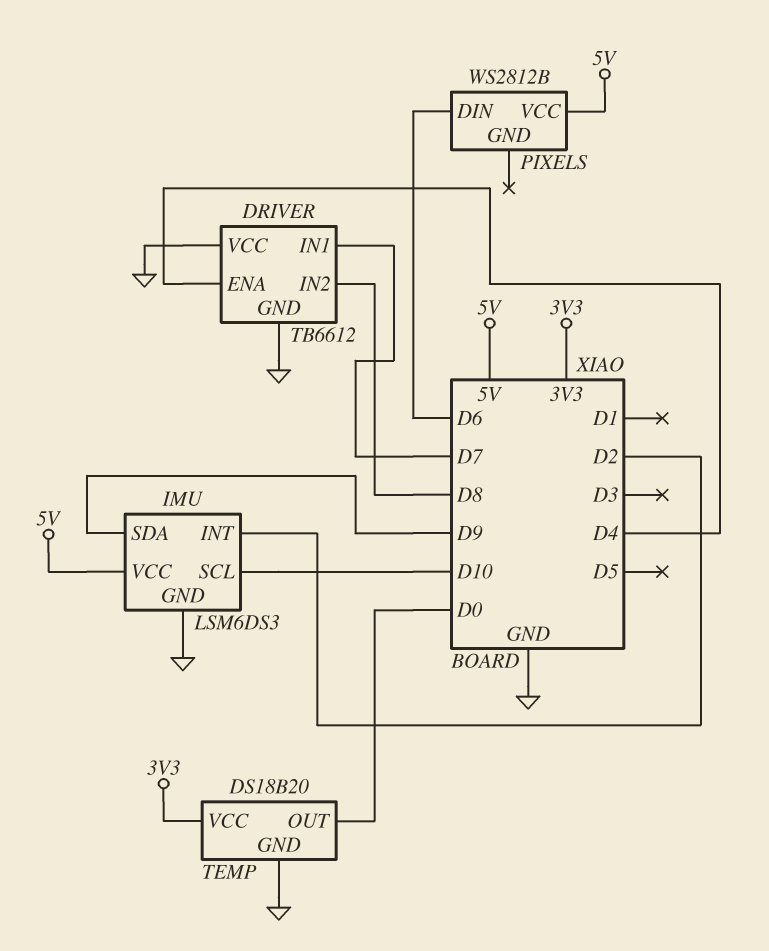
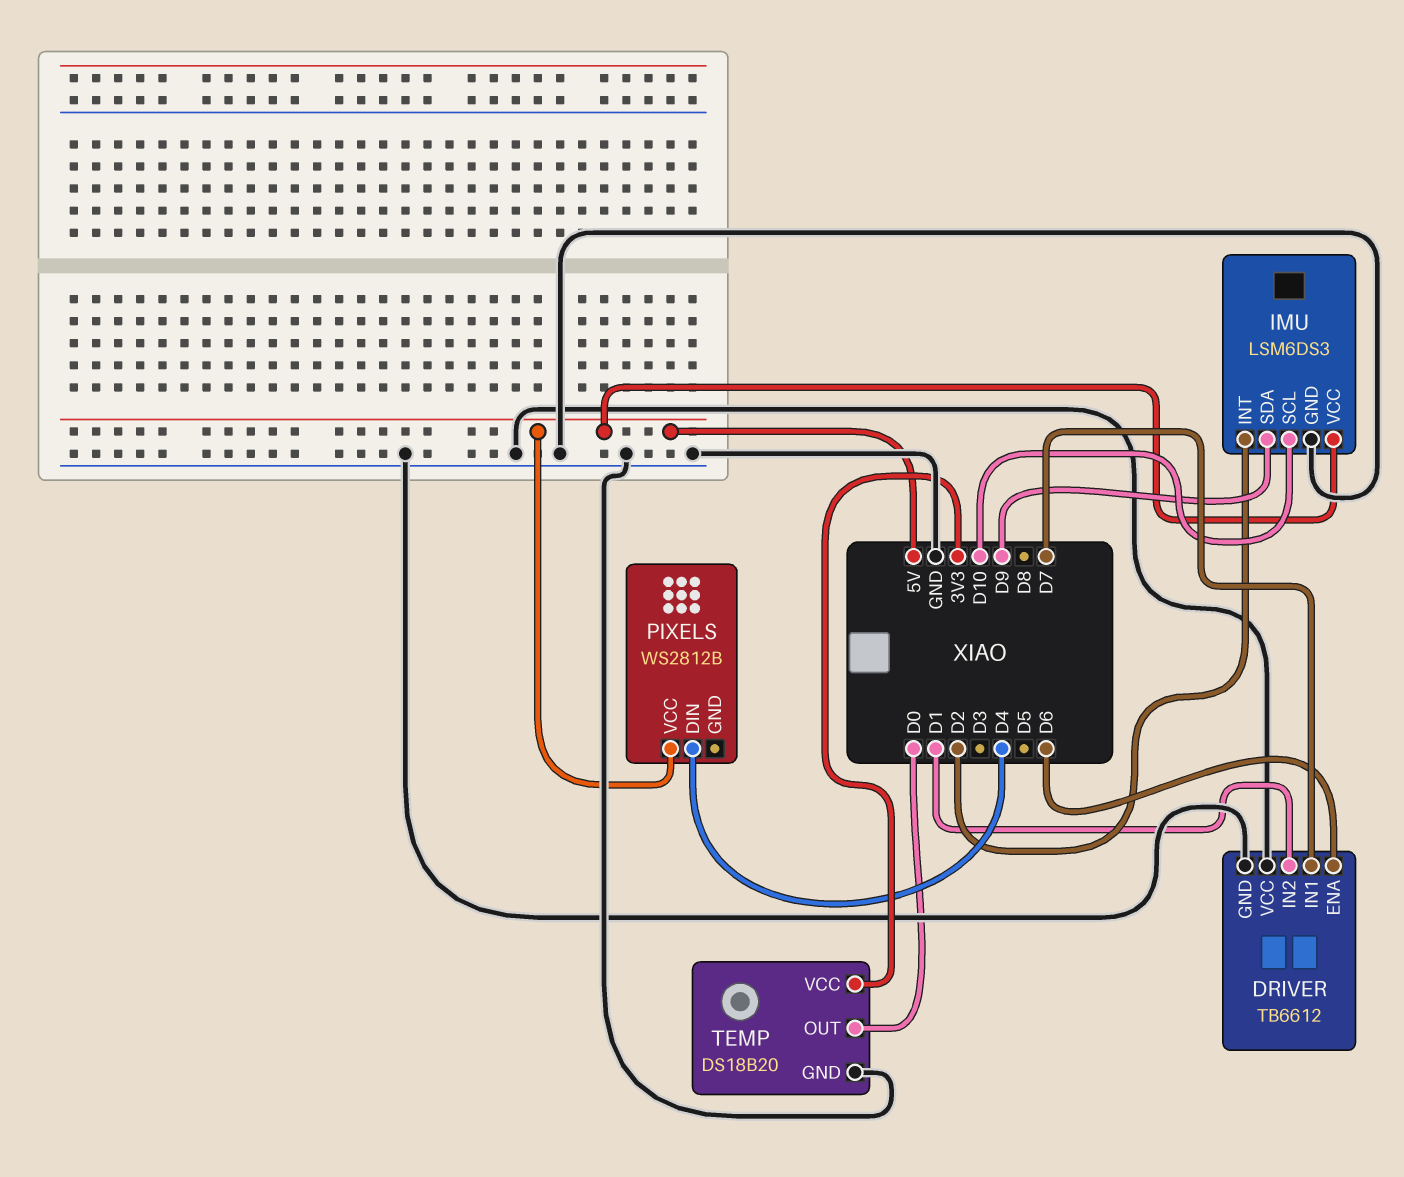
DRIVER pin ENA: D4 -> D6
DRIVER pin IN2: D8 -> D1
PIXELS pin DIN: D6 -> D4

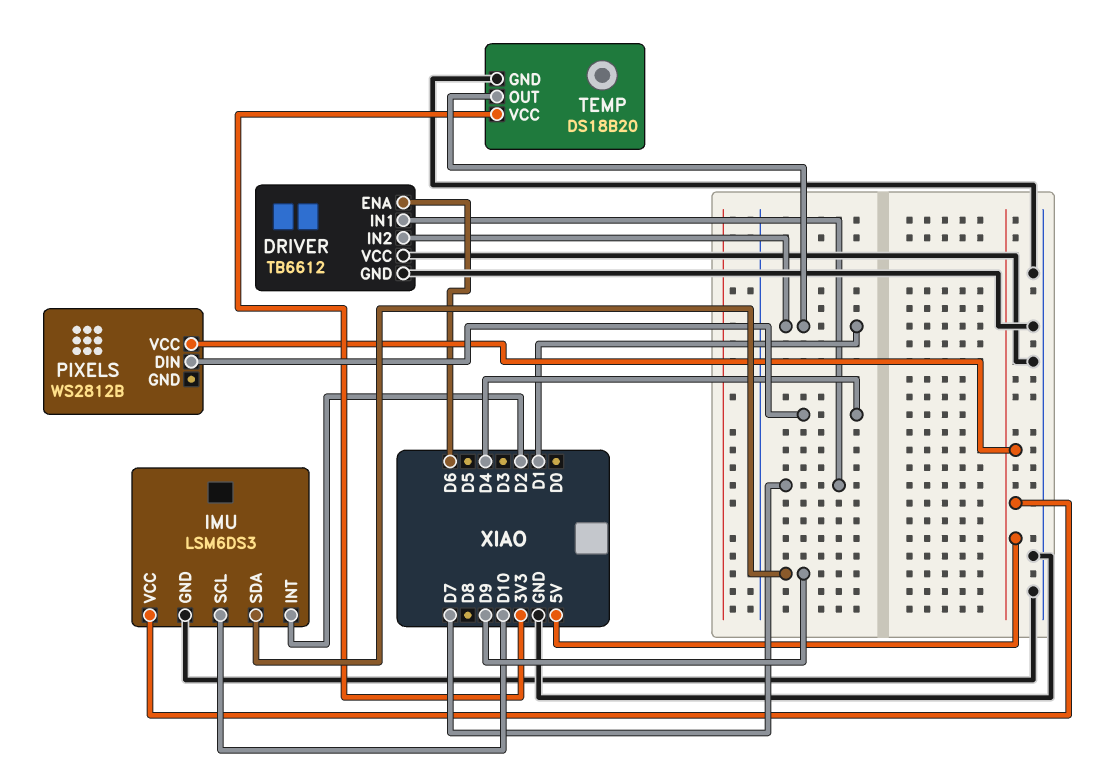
TEMP pin OUT: D0 -> D1

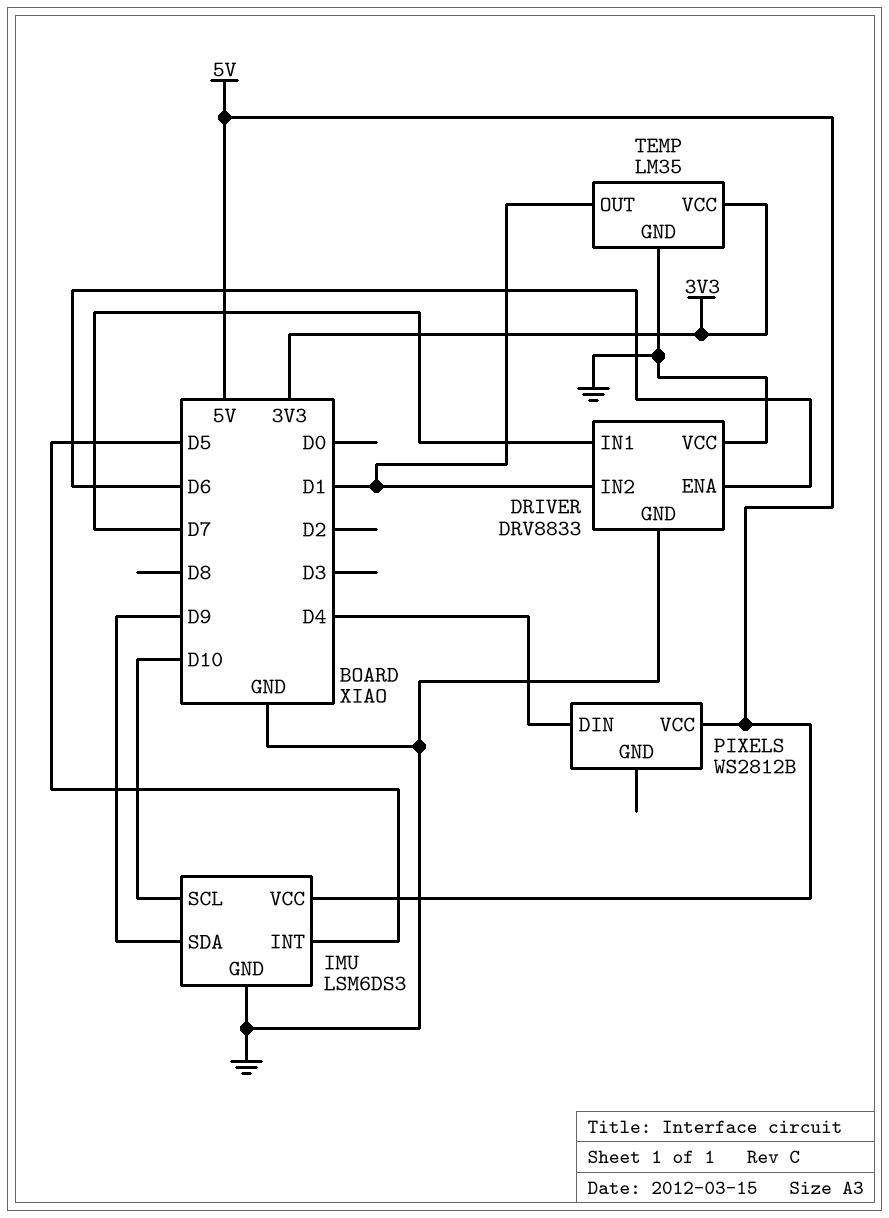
DRIVER: TB6612 -> DRV8833
IMU pin INT: D2 -> D5
TEMP: DS18B20 -> LM35

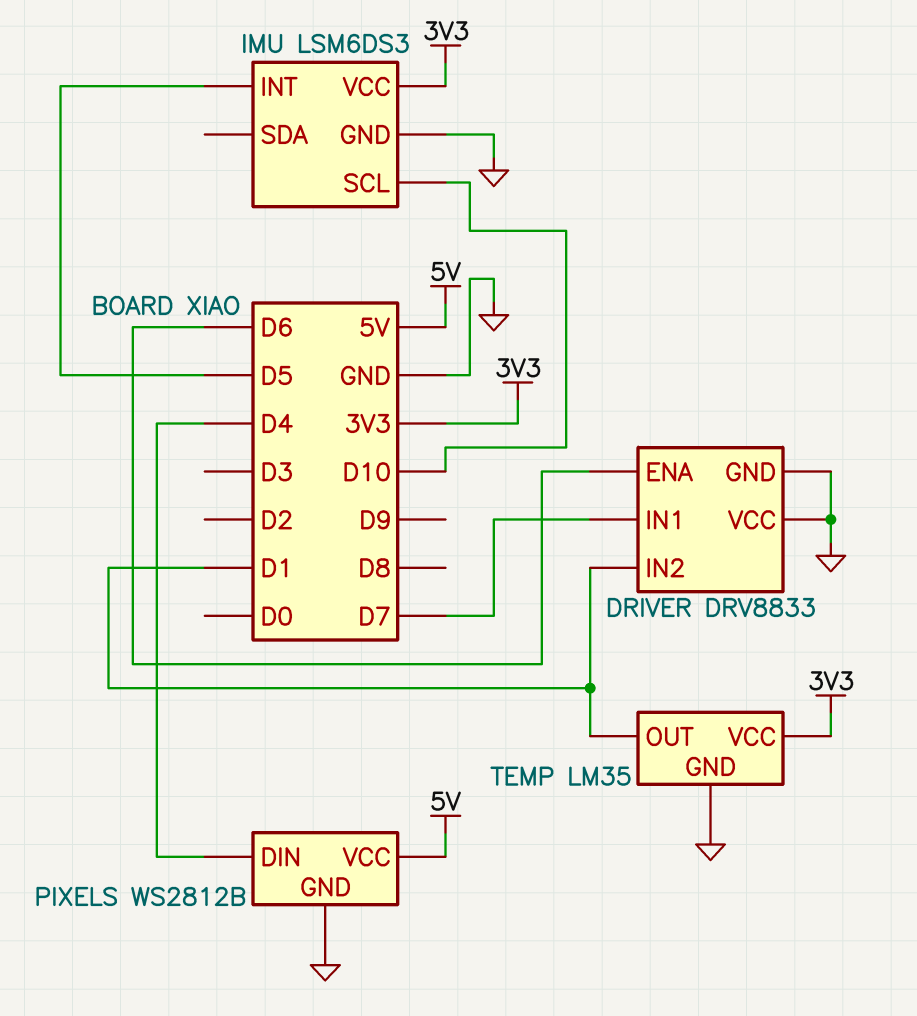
IMU pin SDA: D9 -> none
IMU pin VCC: 5V -> 3V3
PIXELS pin GND: none -> GND

